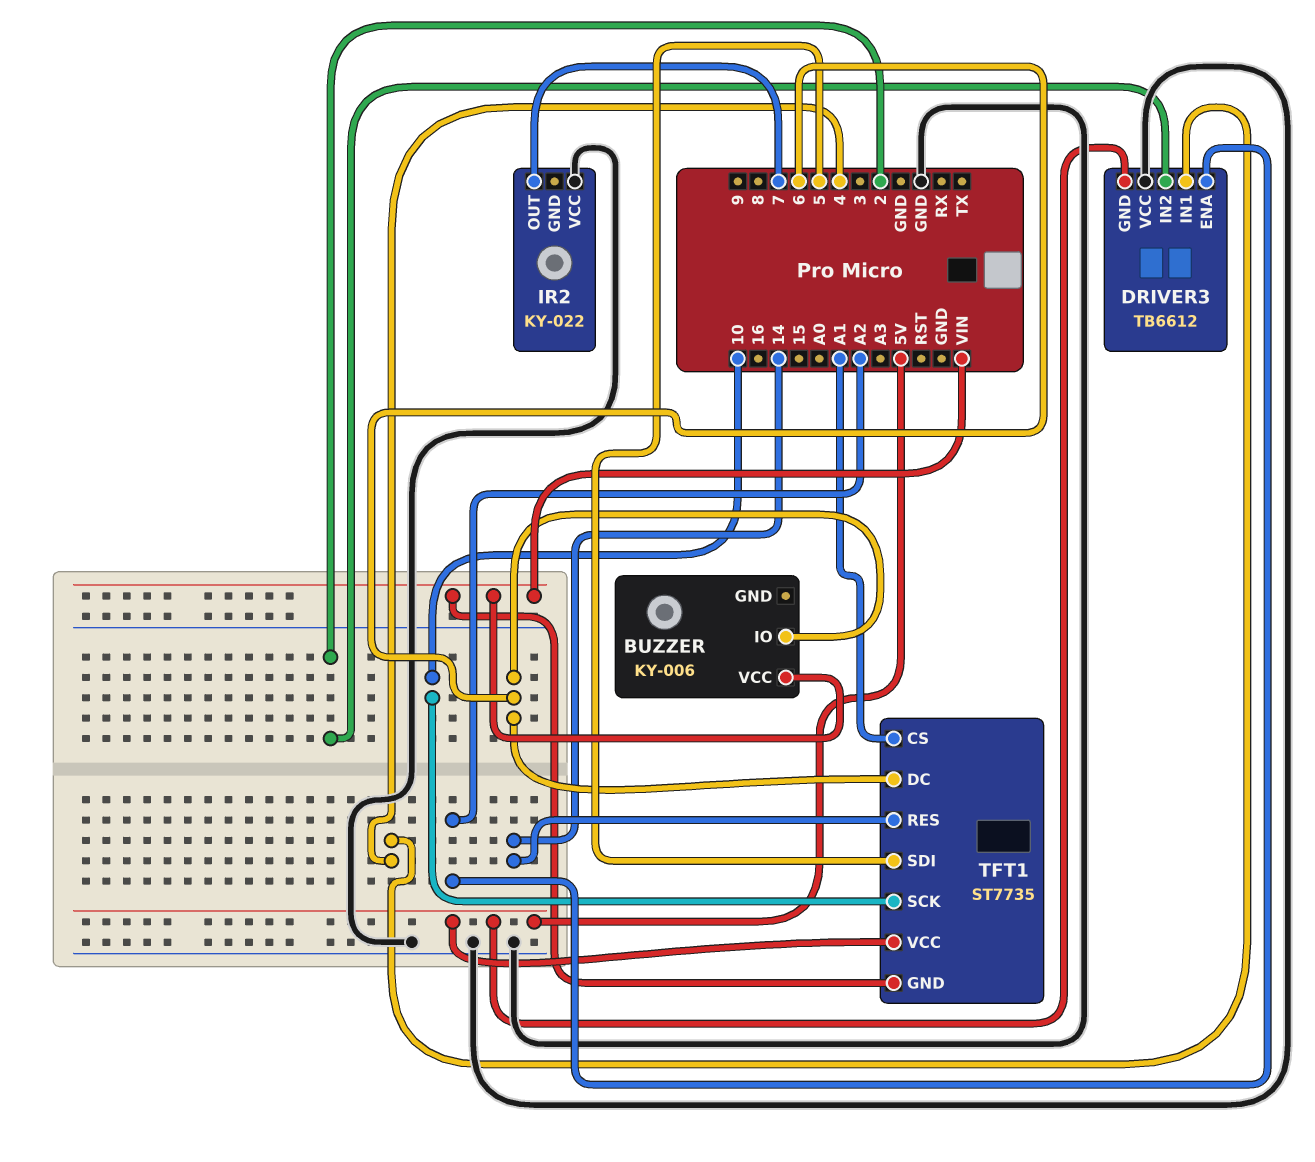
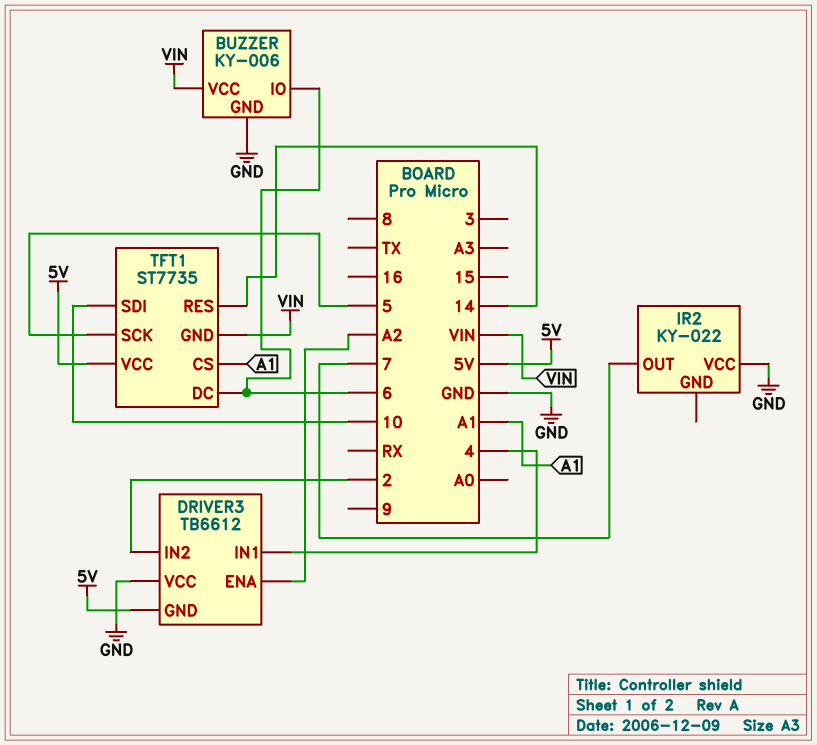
BUZZER pin GND: none -> GND
TFT1 pin SCK: 10 -> 5
TFT1 pin SDI: 5 -> 10

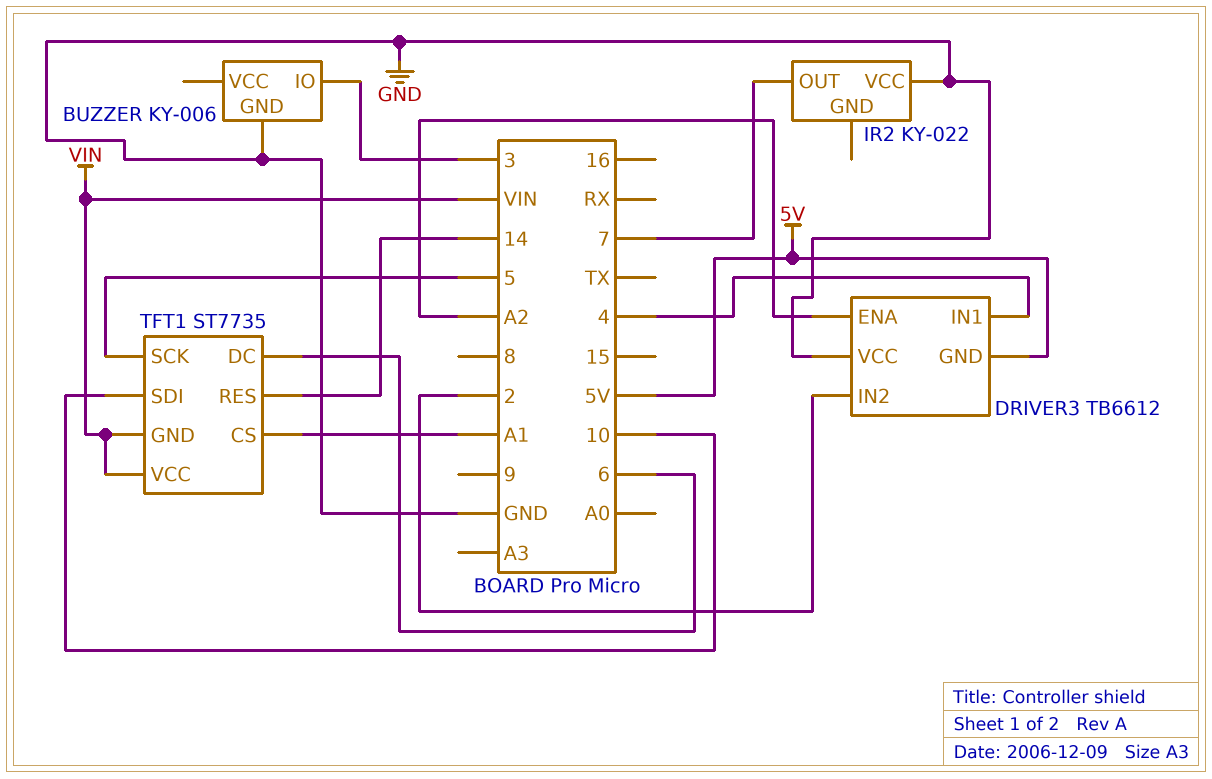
BUZZER pin IO: 6 -> 3
BUZZER pin VCC: VIN -> none
TFT1 pin VCC: 5V -> VIN

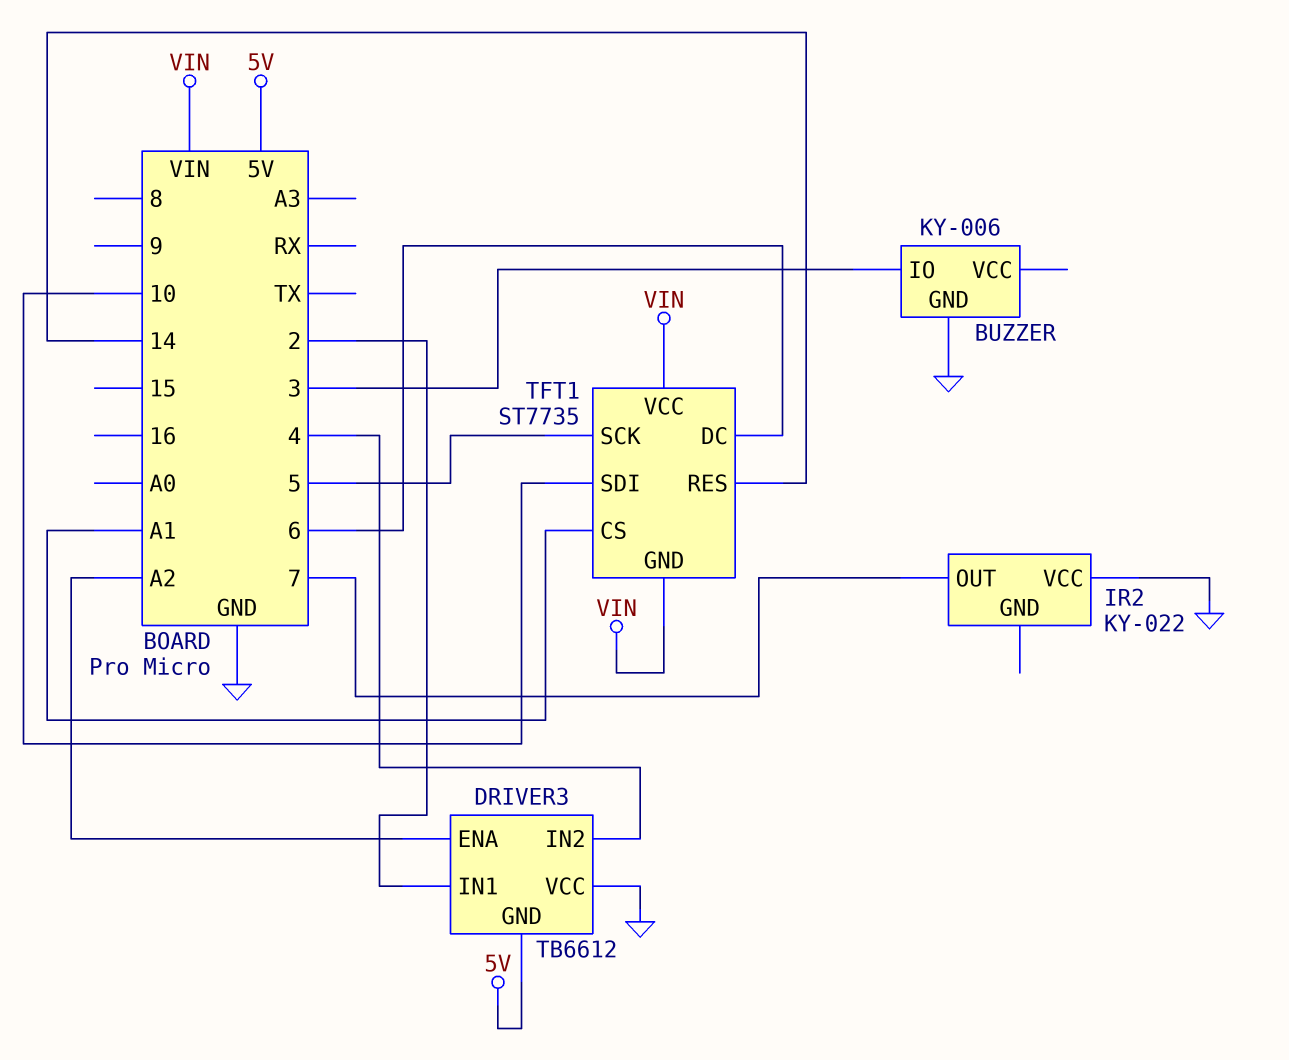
DRIVER3 pin IN1: 4 -> 2
DRIVER3 pin IN2: 2 -> 4

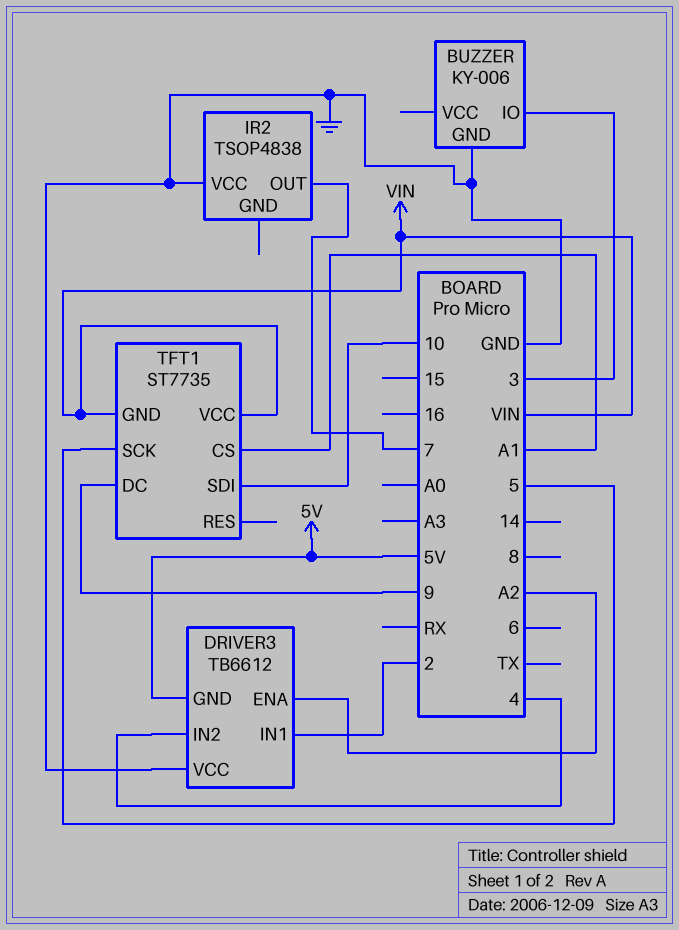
IR2: KY-022 -> TSOP4838
TFT1 pin DC: 6 -> 9
TFT1 pin RES: 14 -> none

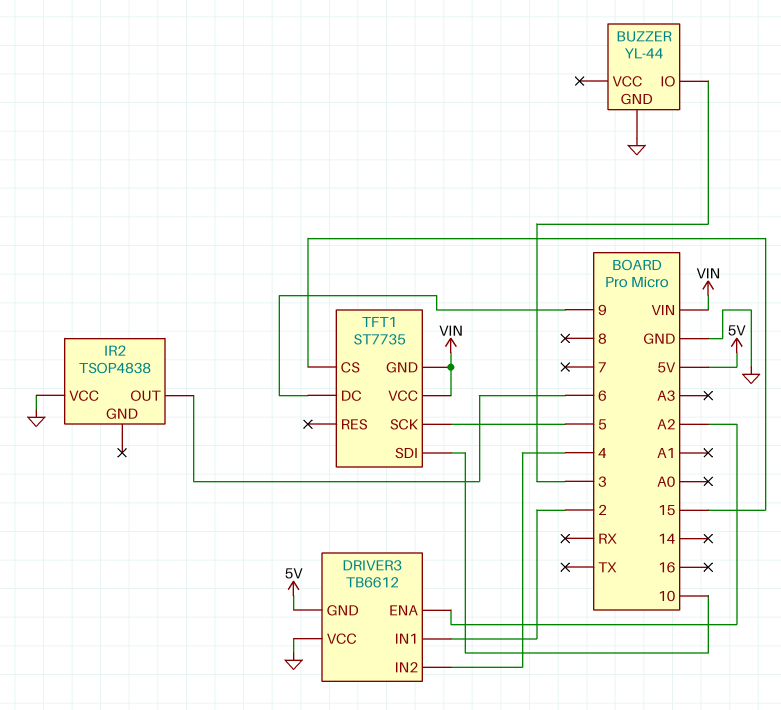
BUZZER: KY-006 -> YL-44
IR2 pin OUT: 7 -> 6
TFT1 pin CS: A1 -> 15

